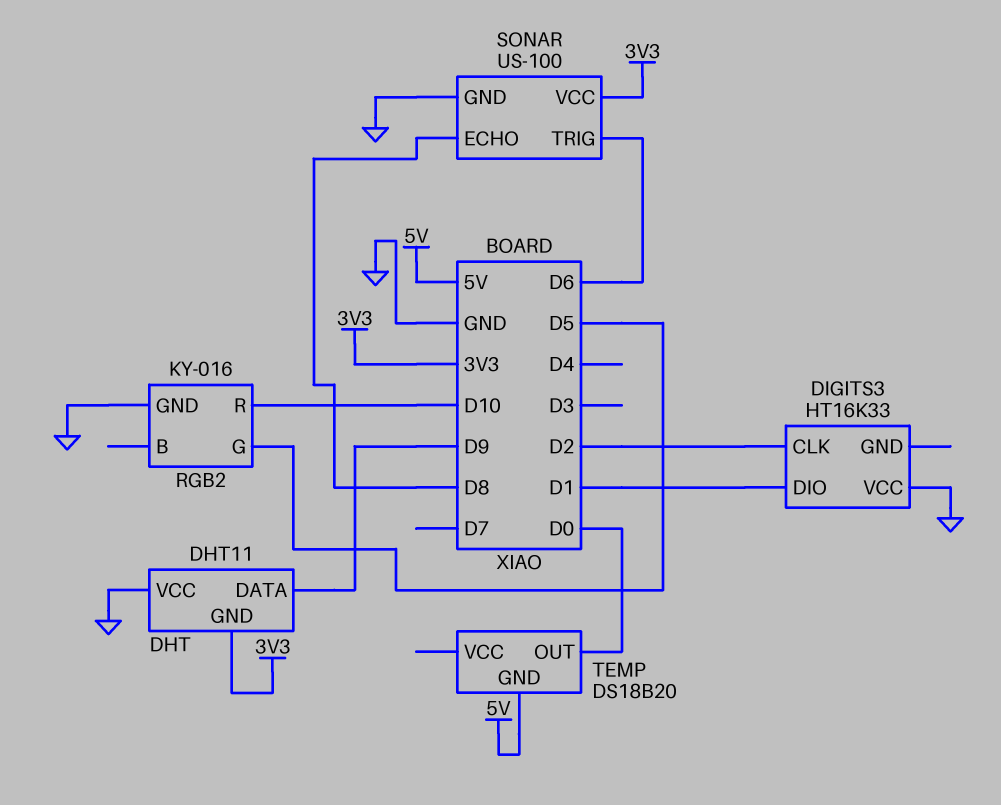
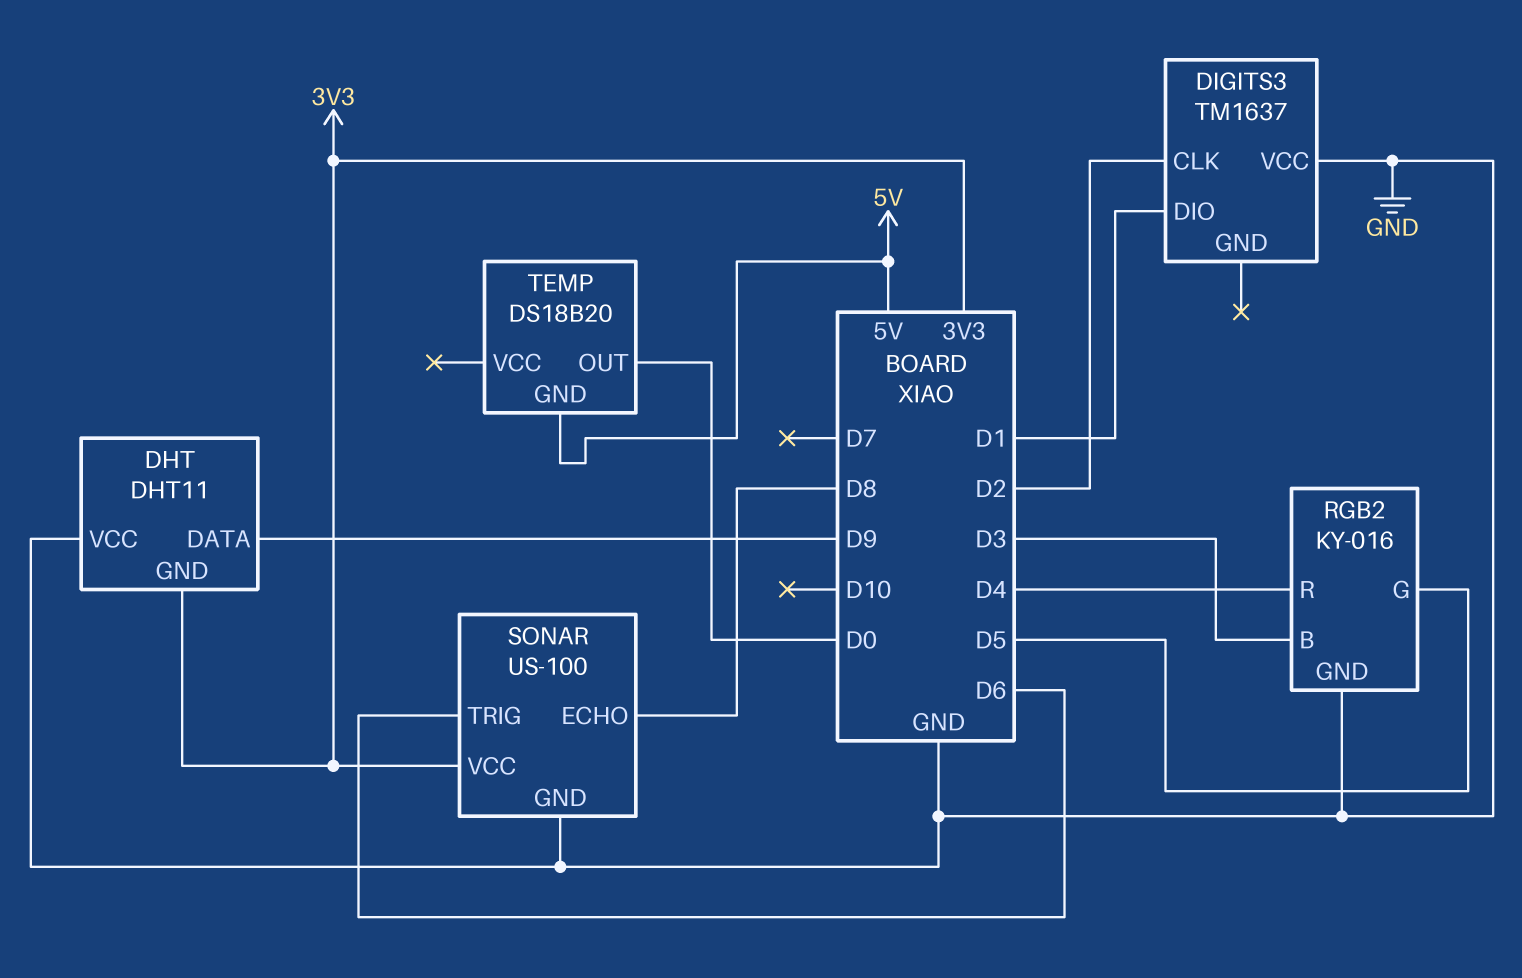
DIGITS3: HT16K33 -> TM1637
RGB2 pin B: none -> D3
RGB2 pin R: D10 -> D4

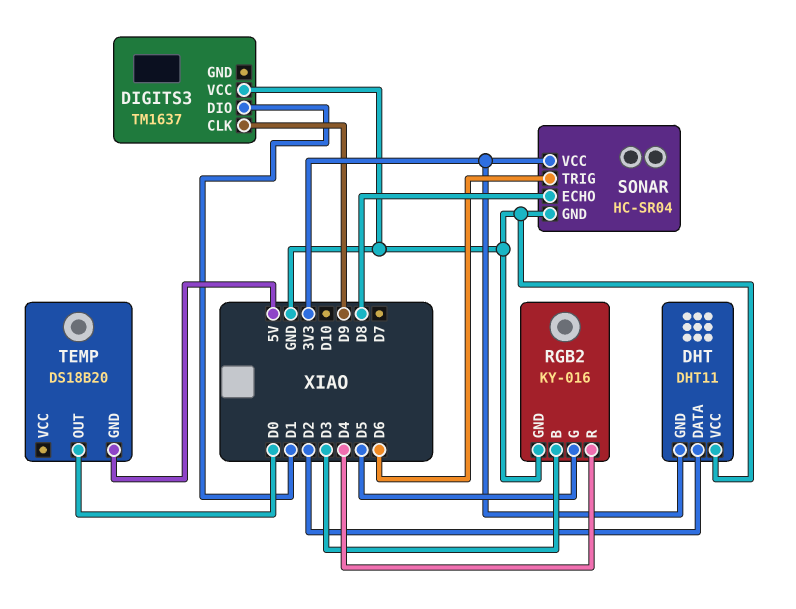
DHT pin DATA: D9 -> D2
DIGITS3 pin CLK: D2 -> D9
SONAR: US-100 -> HC-SR04

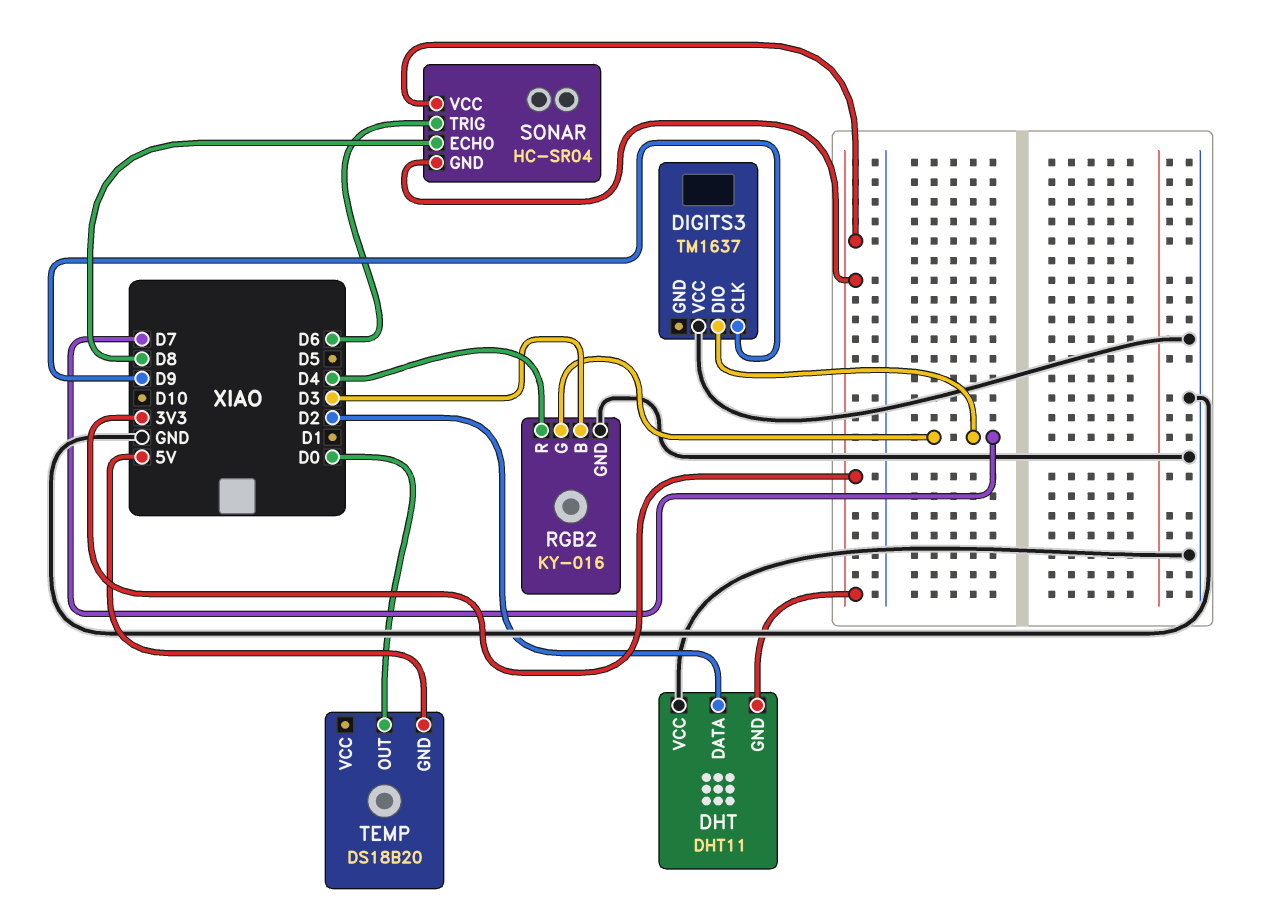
DIGITS3 pin DIO: D1 -> D7
RGB2 pin G: D5 -> D7
SONAR pin GND: GND -> 3V3

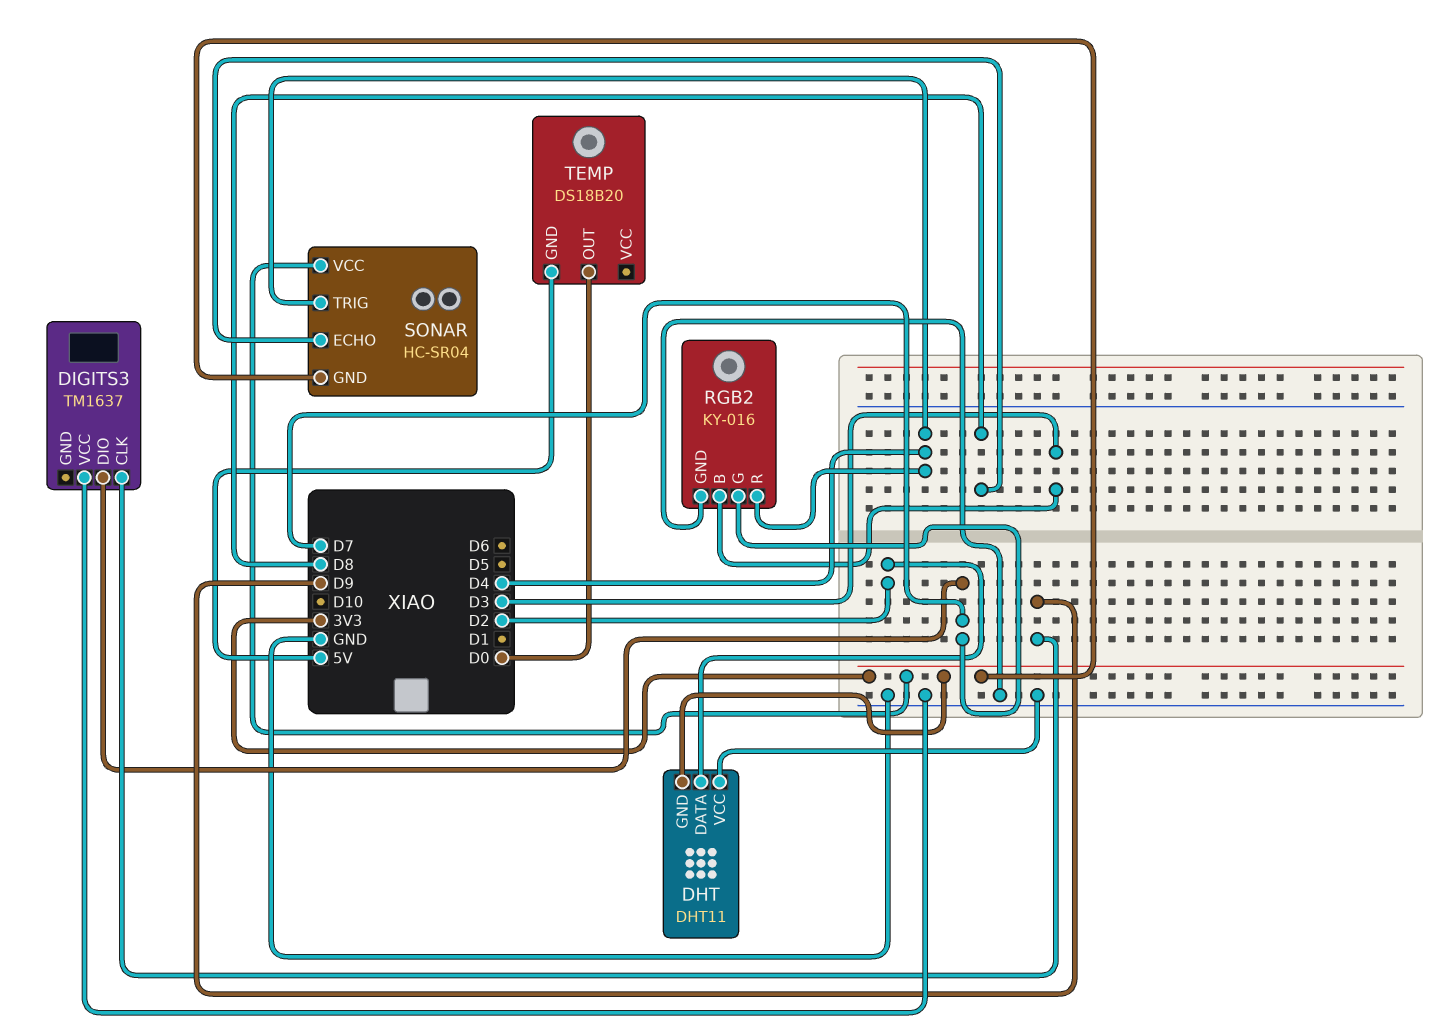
SONAR pin TRIG: D6 -> D4

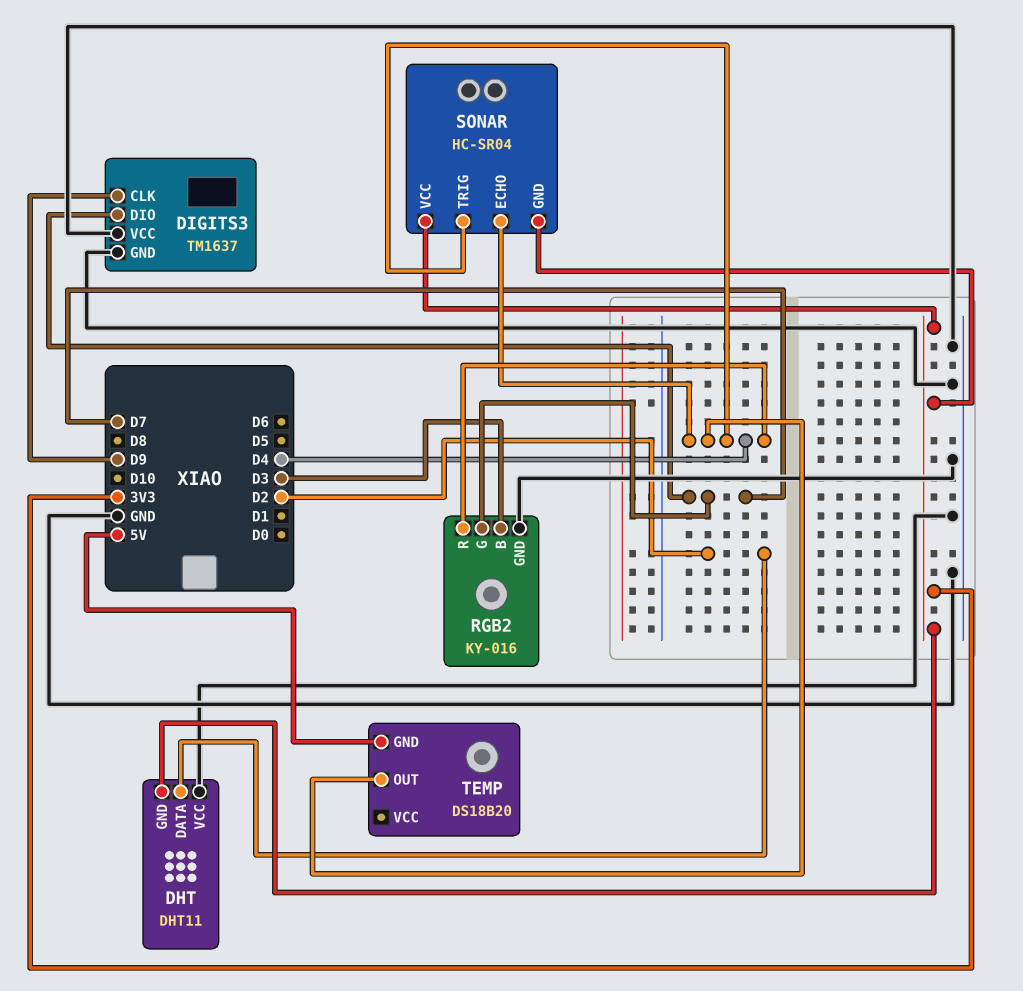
DIGITS3 pin GND: none -> GND
SONAR pin ECHO: D8 -> D4
TEMP pin OUT: D0 -> D4

